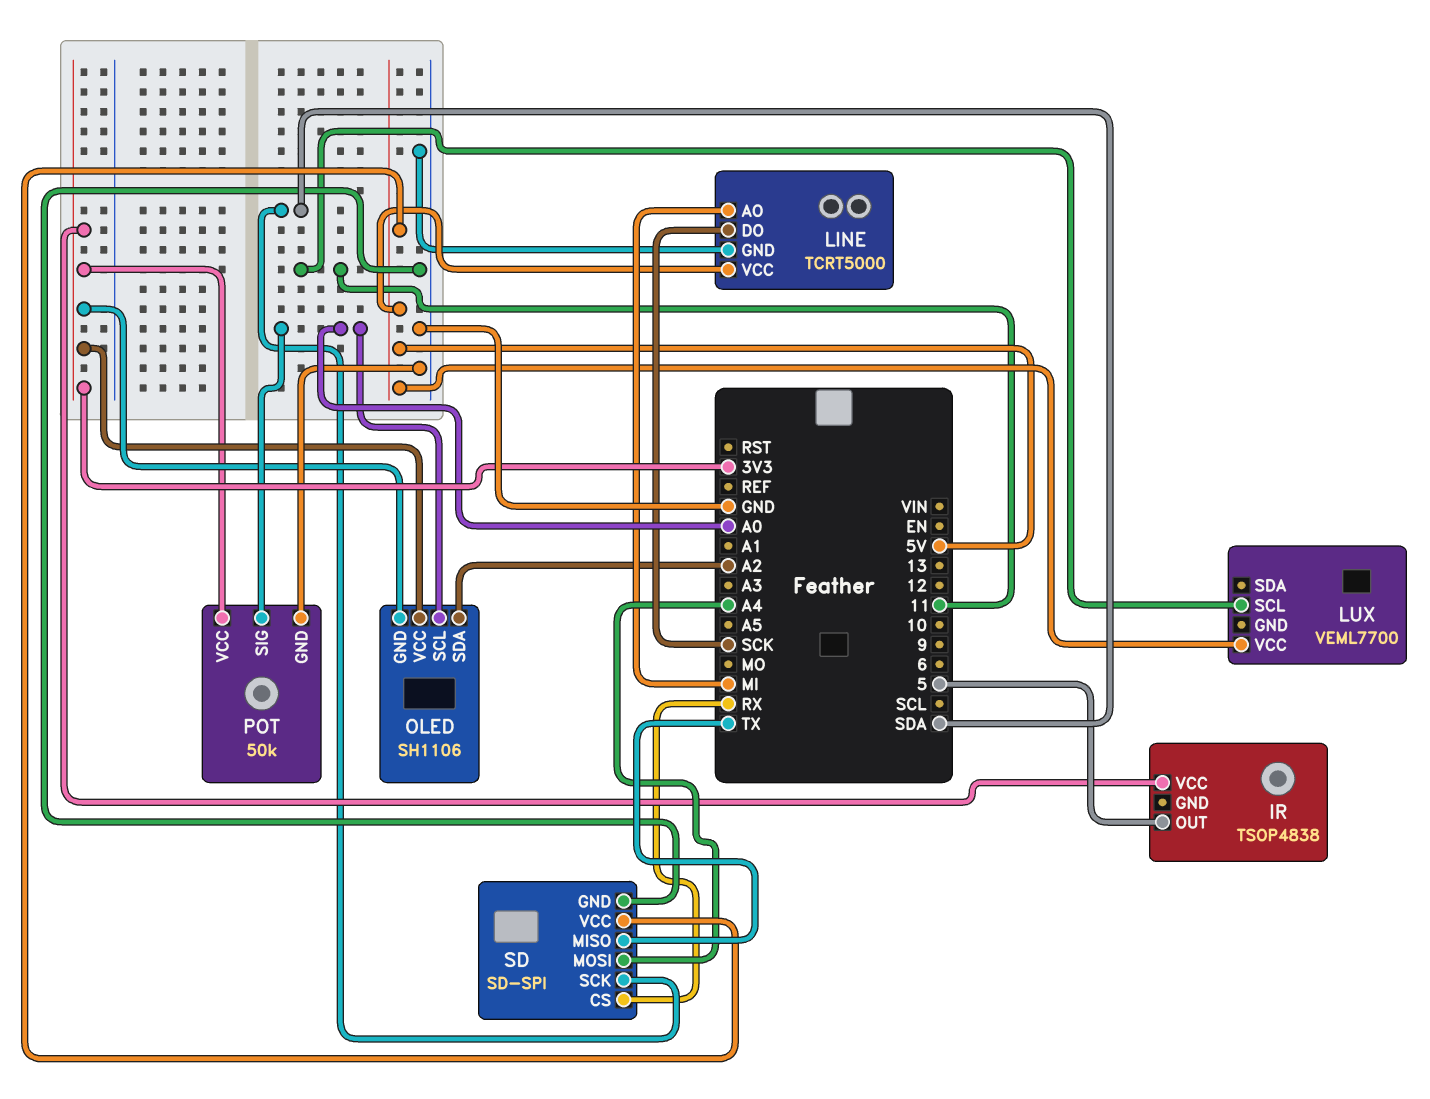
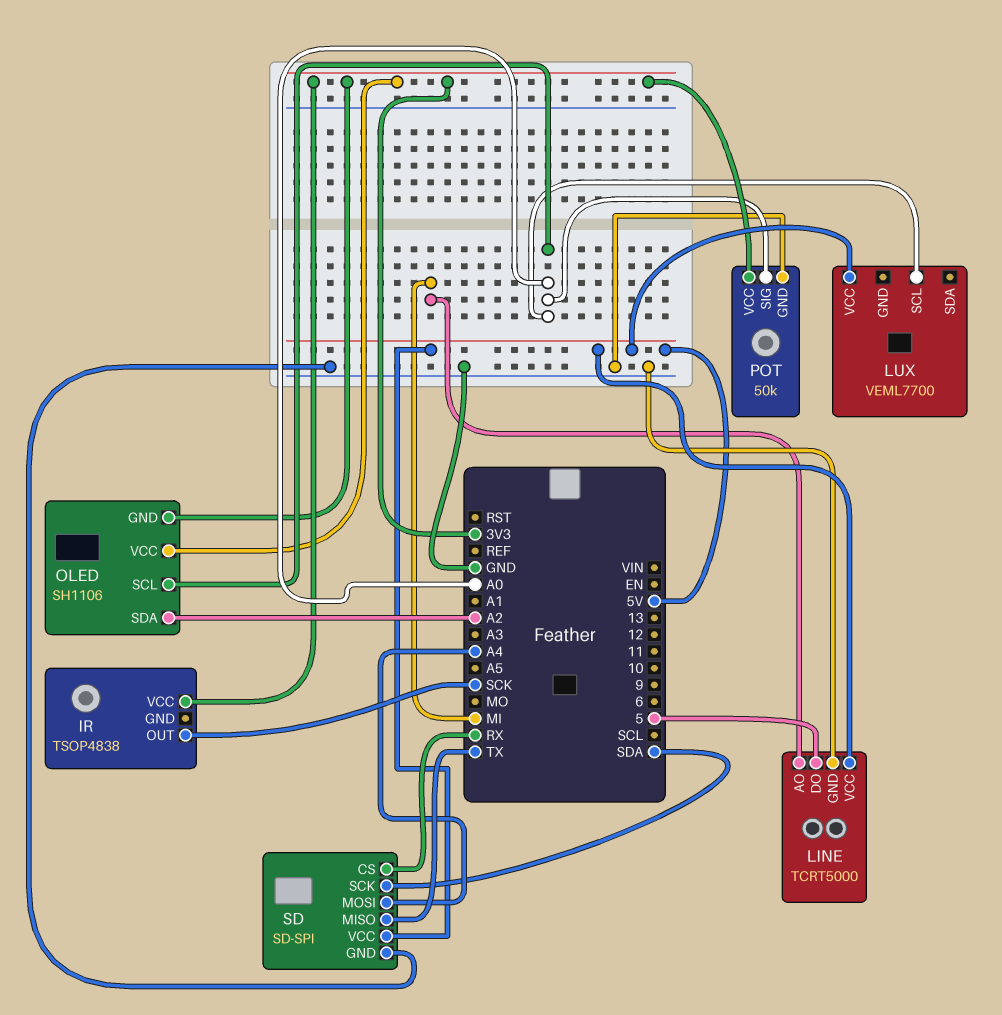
IR pin OUT: 5 -> SCK
LINE pin DO: SCK -> 5
LUX pin SCL: 11 -> A0

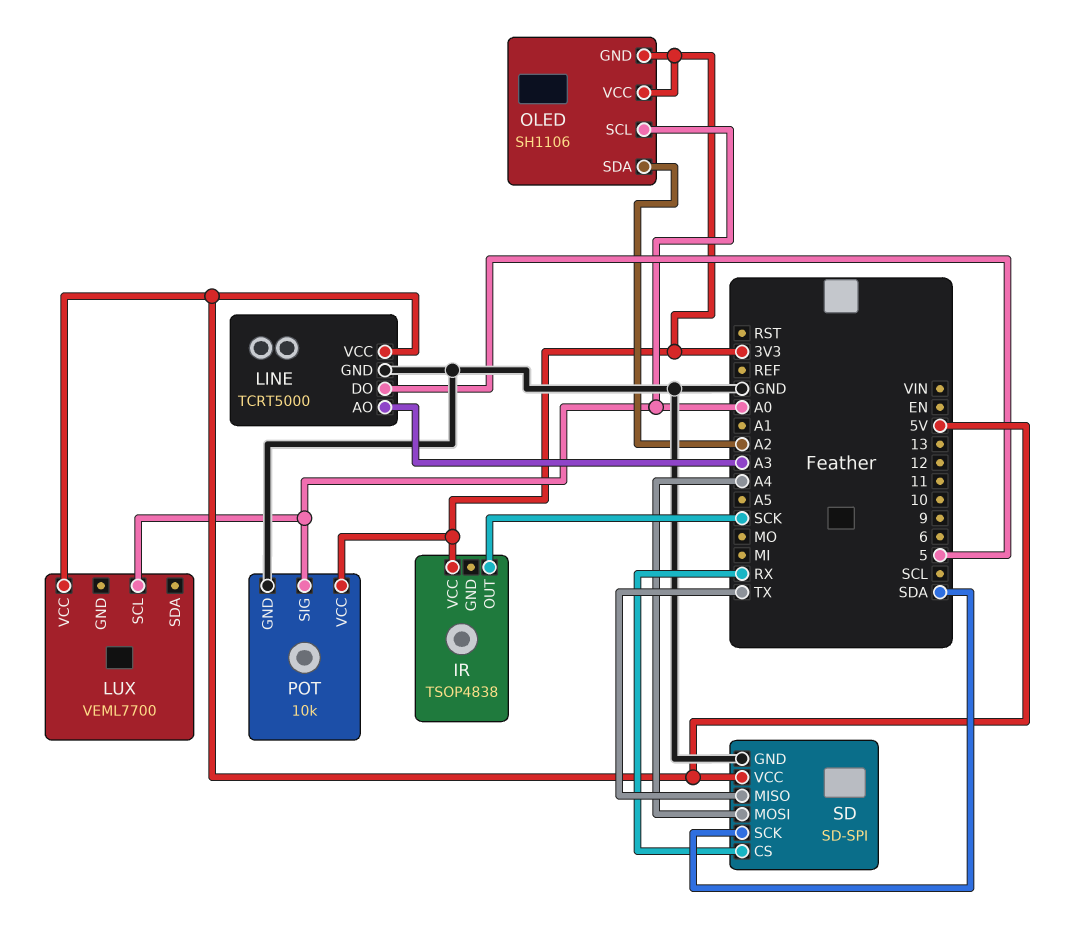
LINE pin AO: MI -> A3
POT: 50k -> 10k

